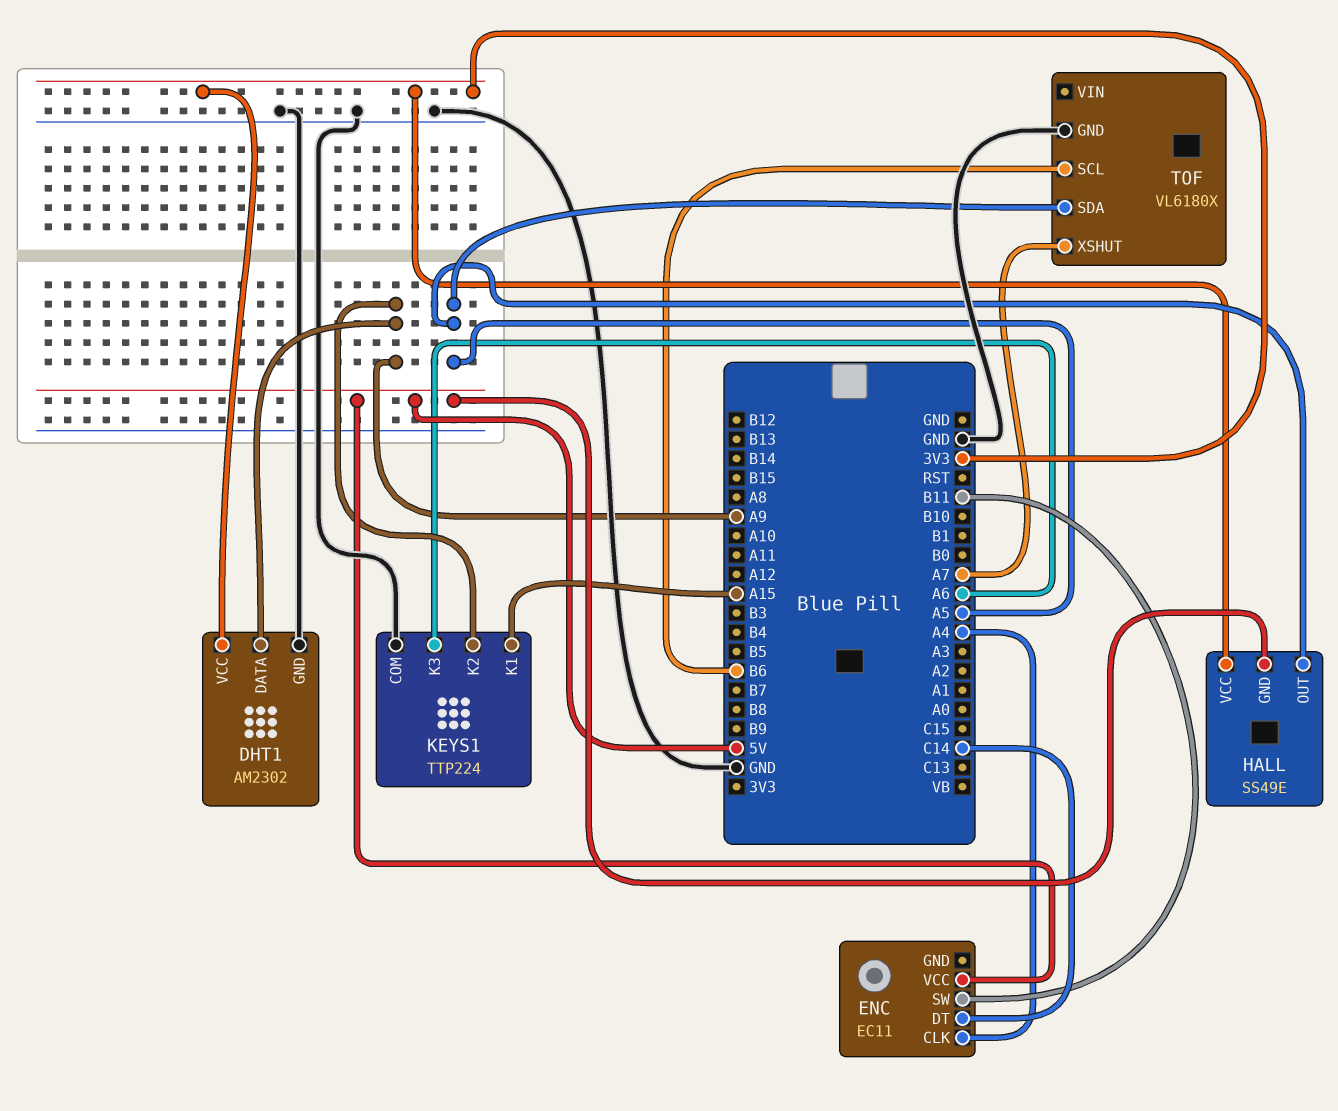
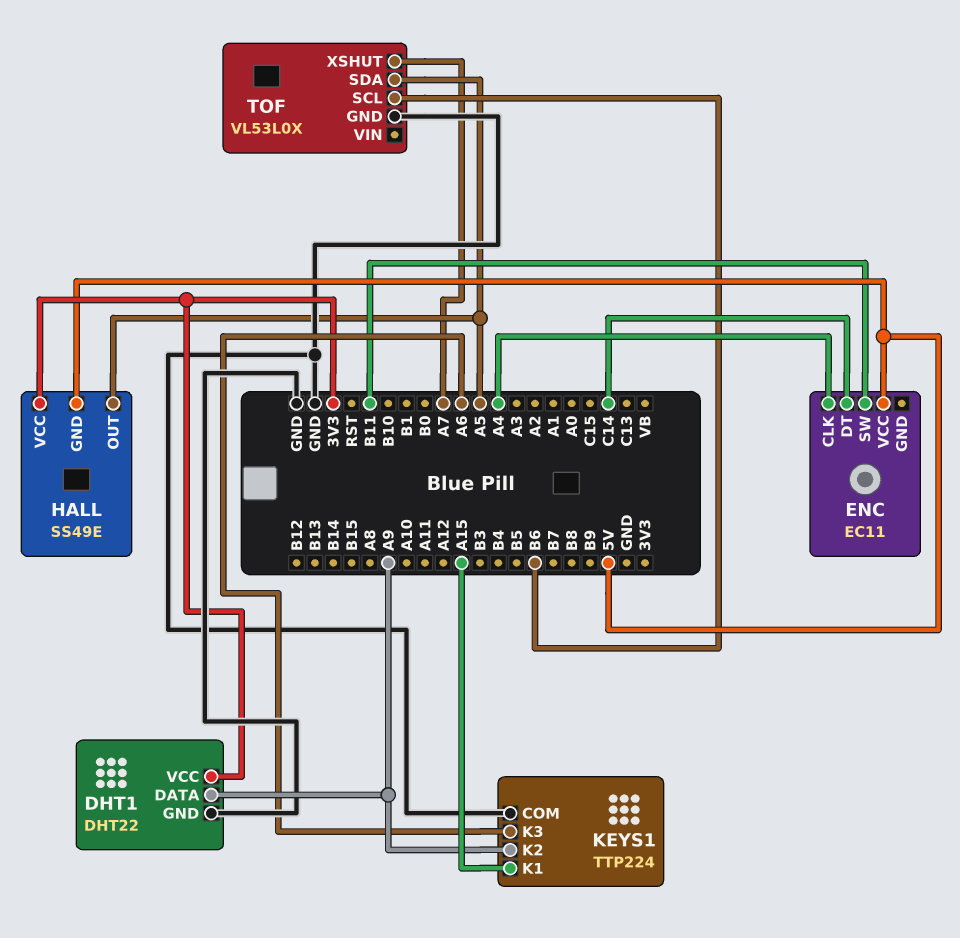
DHT1: AM2302 -> DHT22
TOF: VL6180X -> VL53L0X

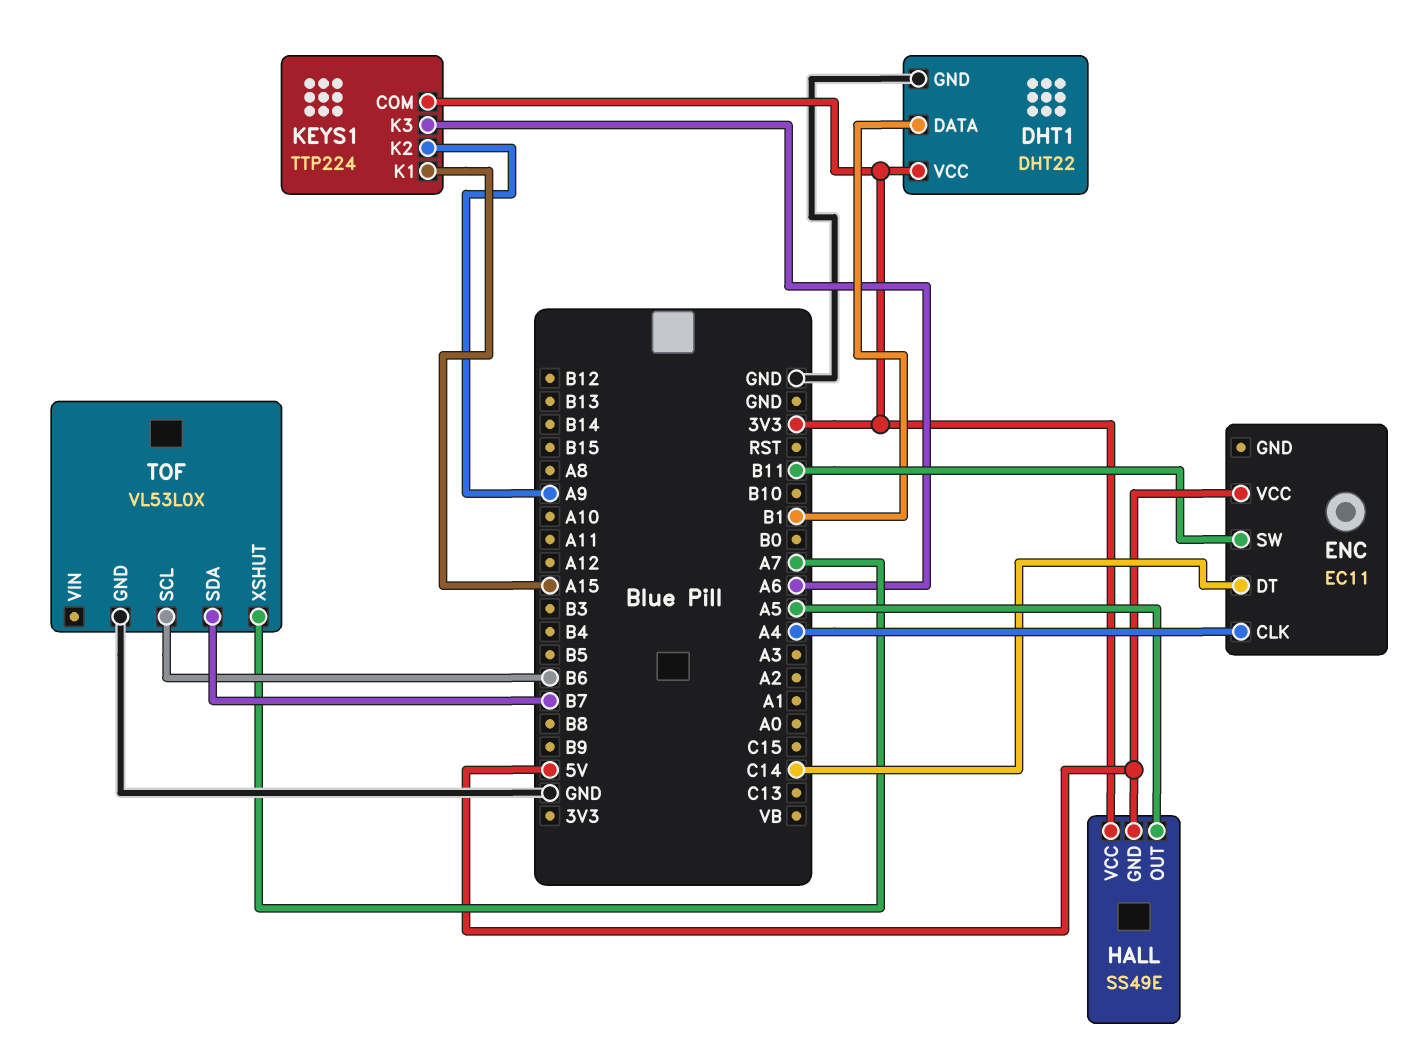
DHT1 pin DATA: A9 -> B1
KEYS1 pin COM: GND -> 3V3
TOF pin SDA: A5 -> B7

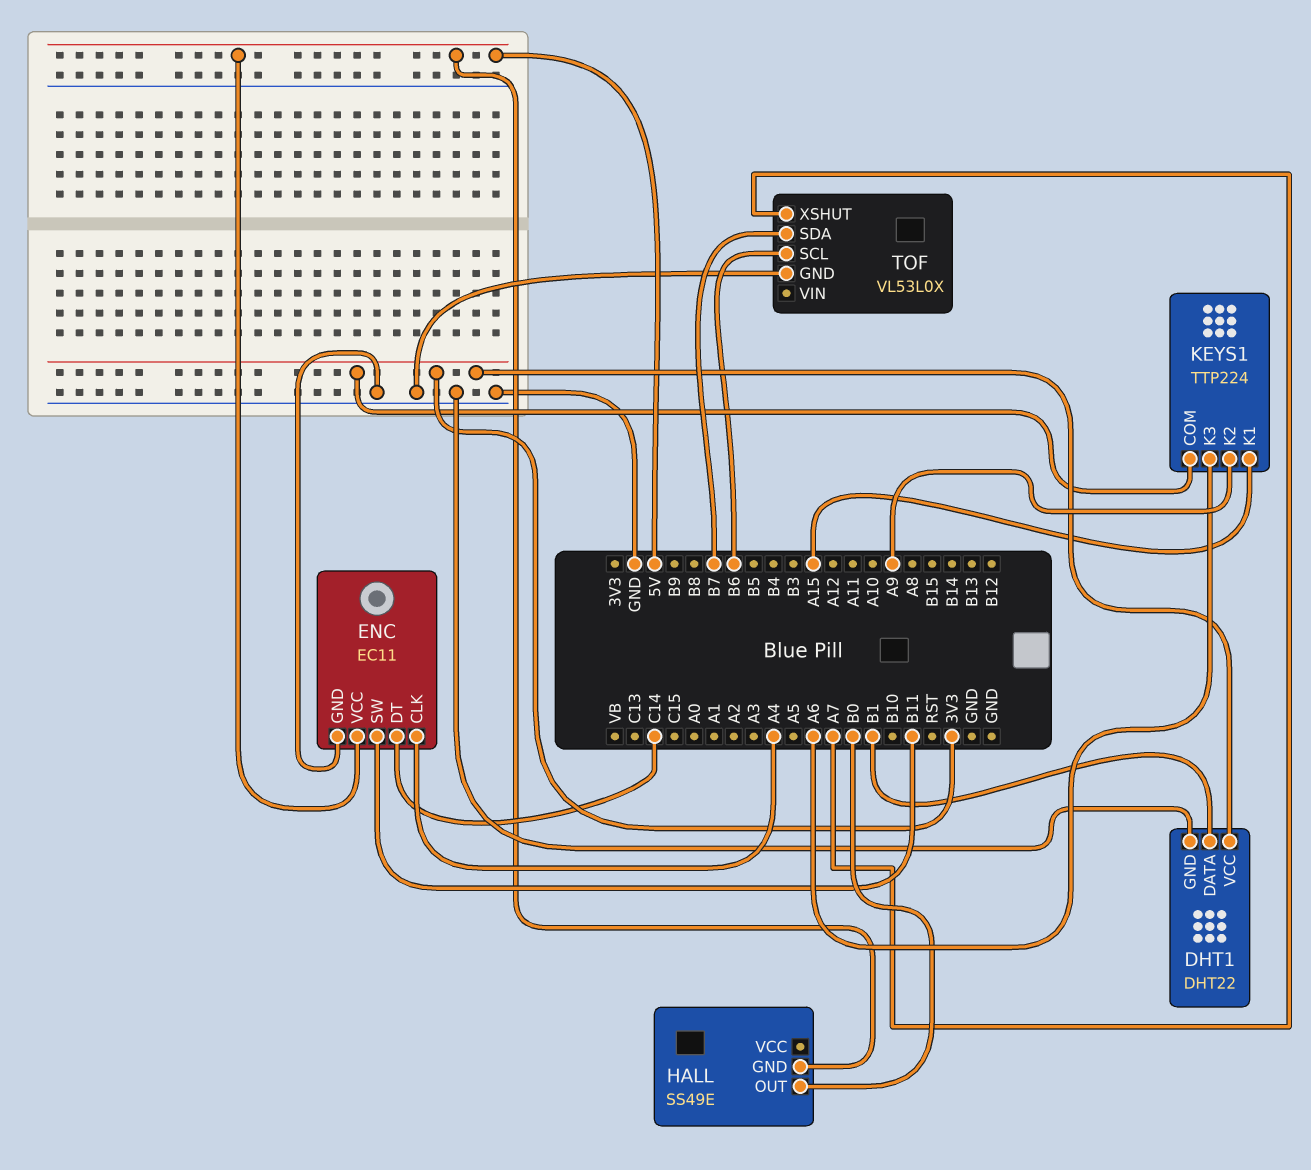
ENC pin GND: none -> GND
HALL pin OUT: A5 -> B0
HALL pin VCC: 3V3 -> none

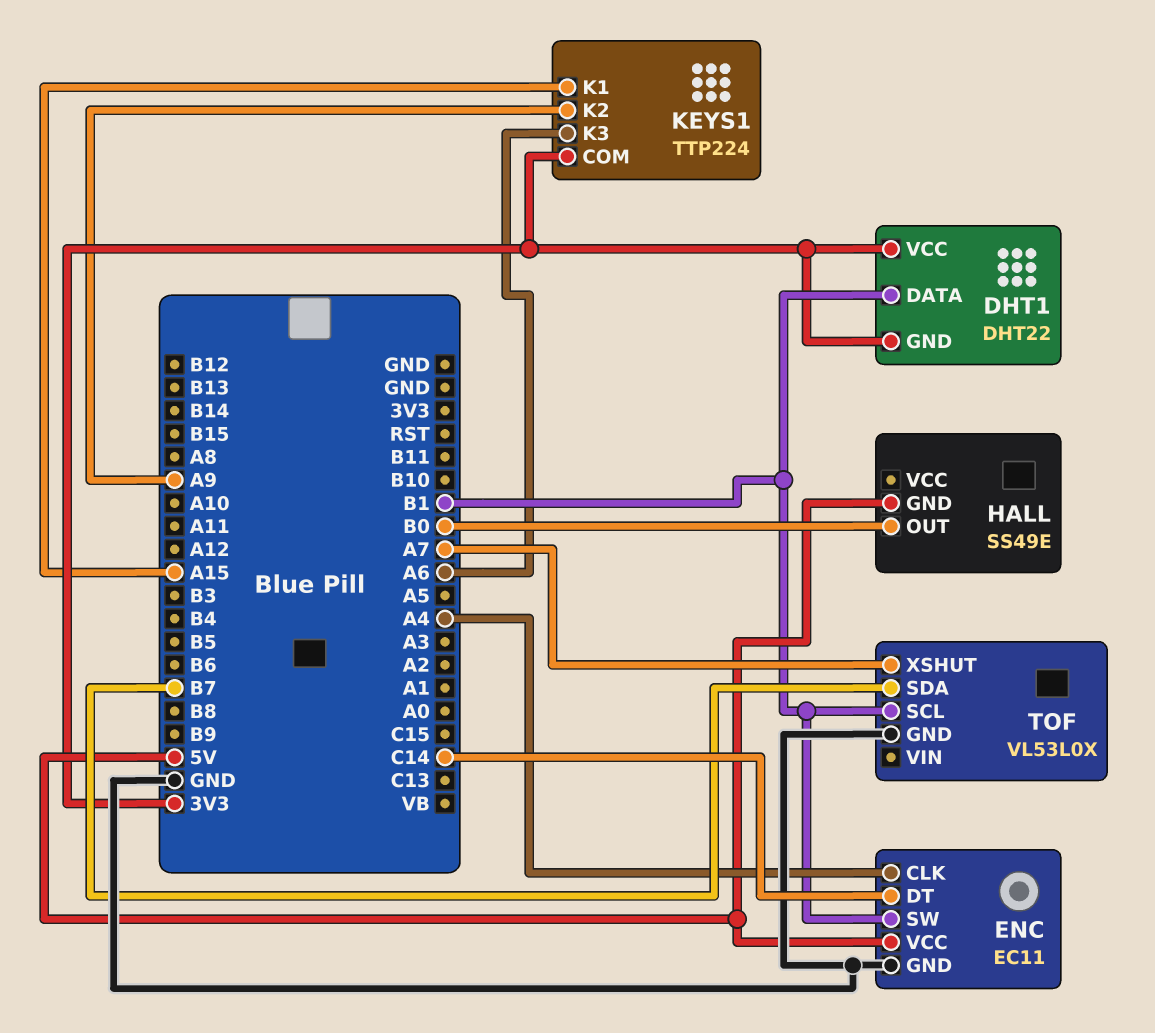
DHT1 pin GND: GND -> 3V3
ENC pin SW: B11 -> B1
TOF pin SCL: B6 -> B1

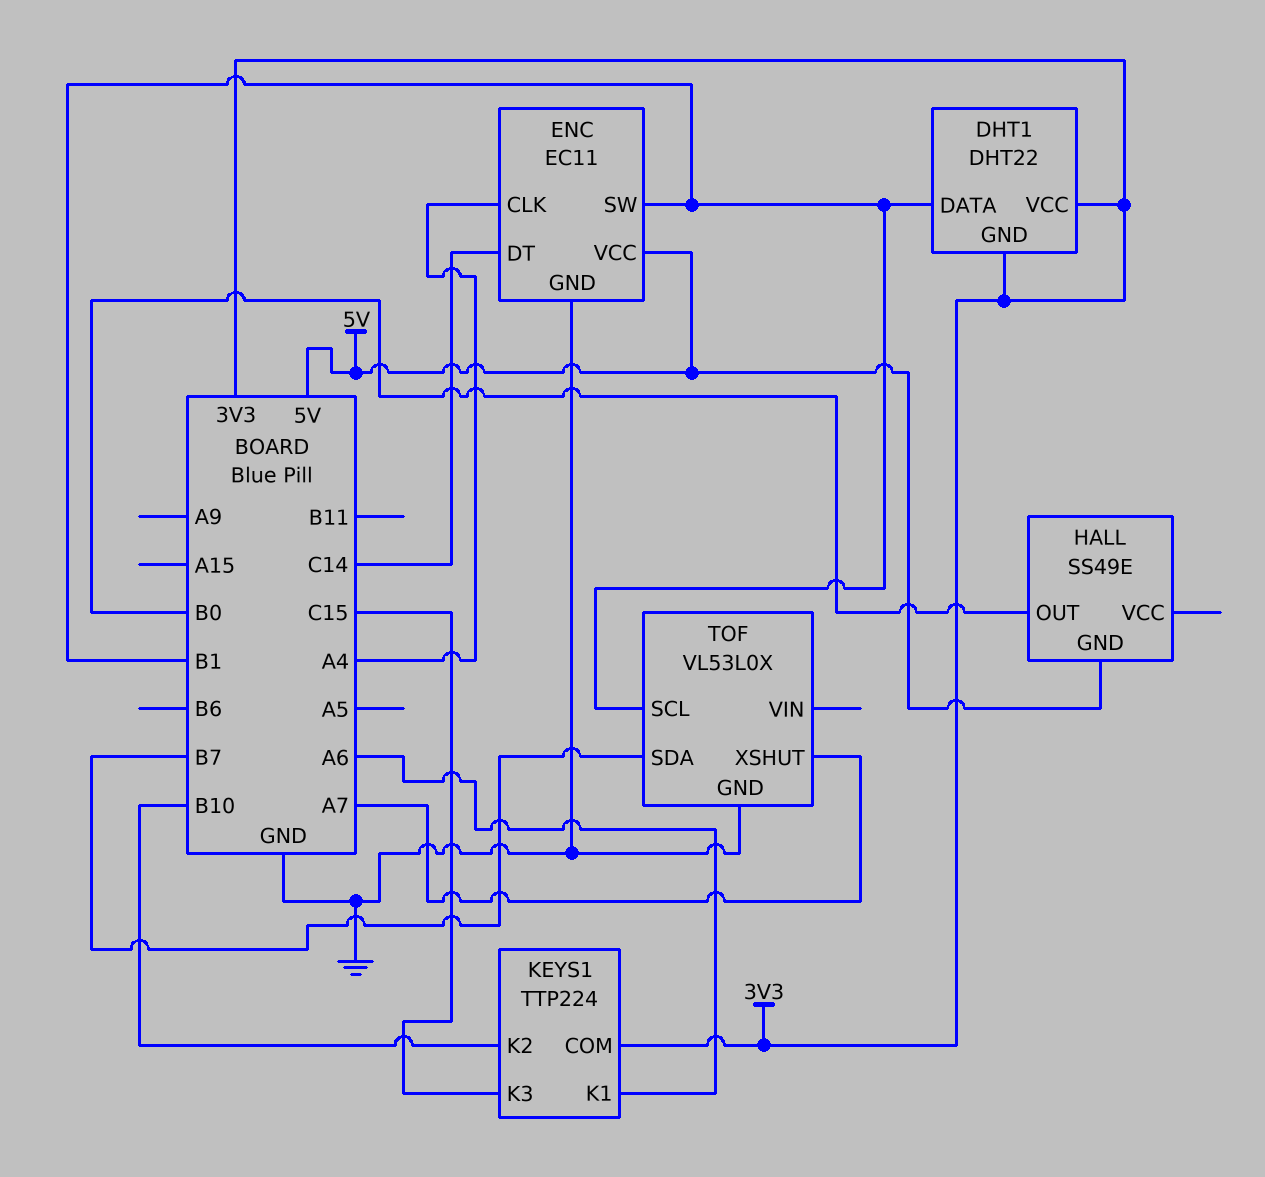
KEYS1 pin K1: A15 -> A6
KEYS1 pin K2: A9 -> B10
KEYS1 pin K3: A6 -> C15

